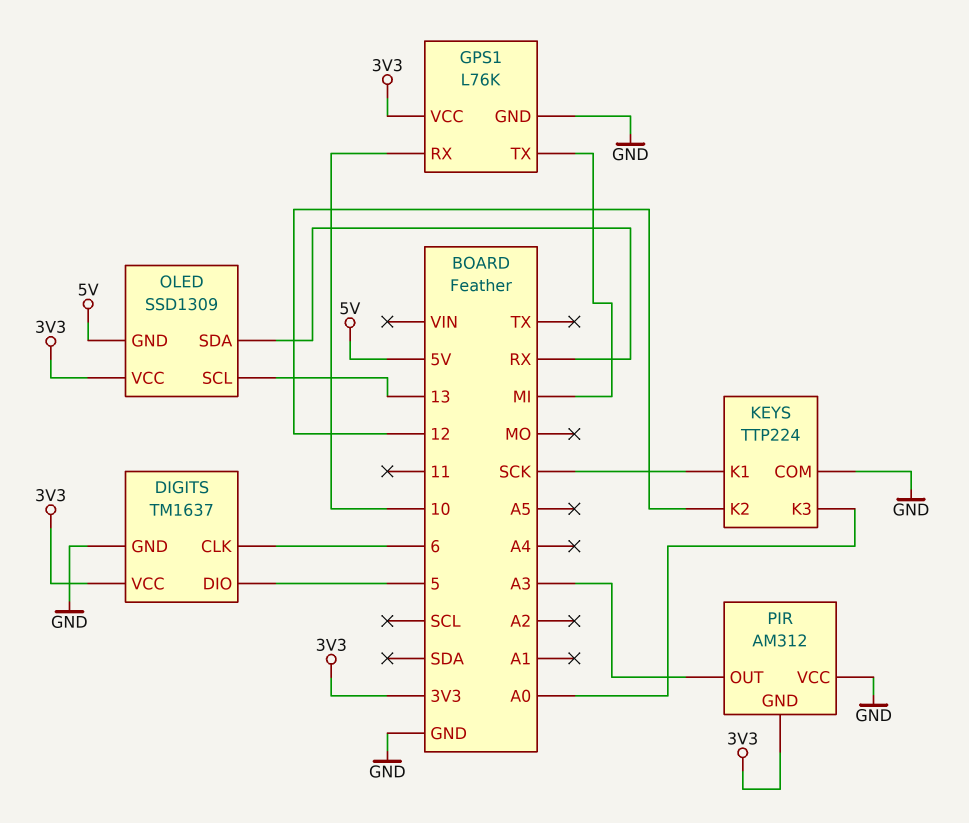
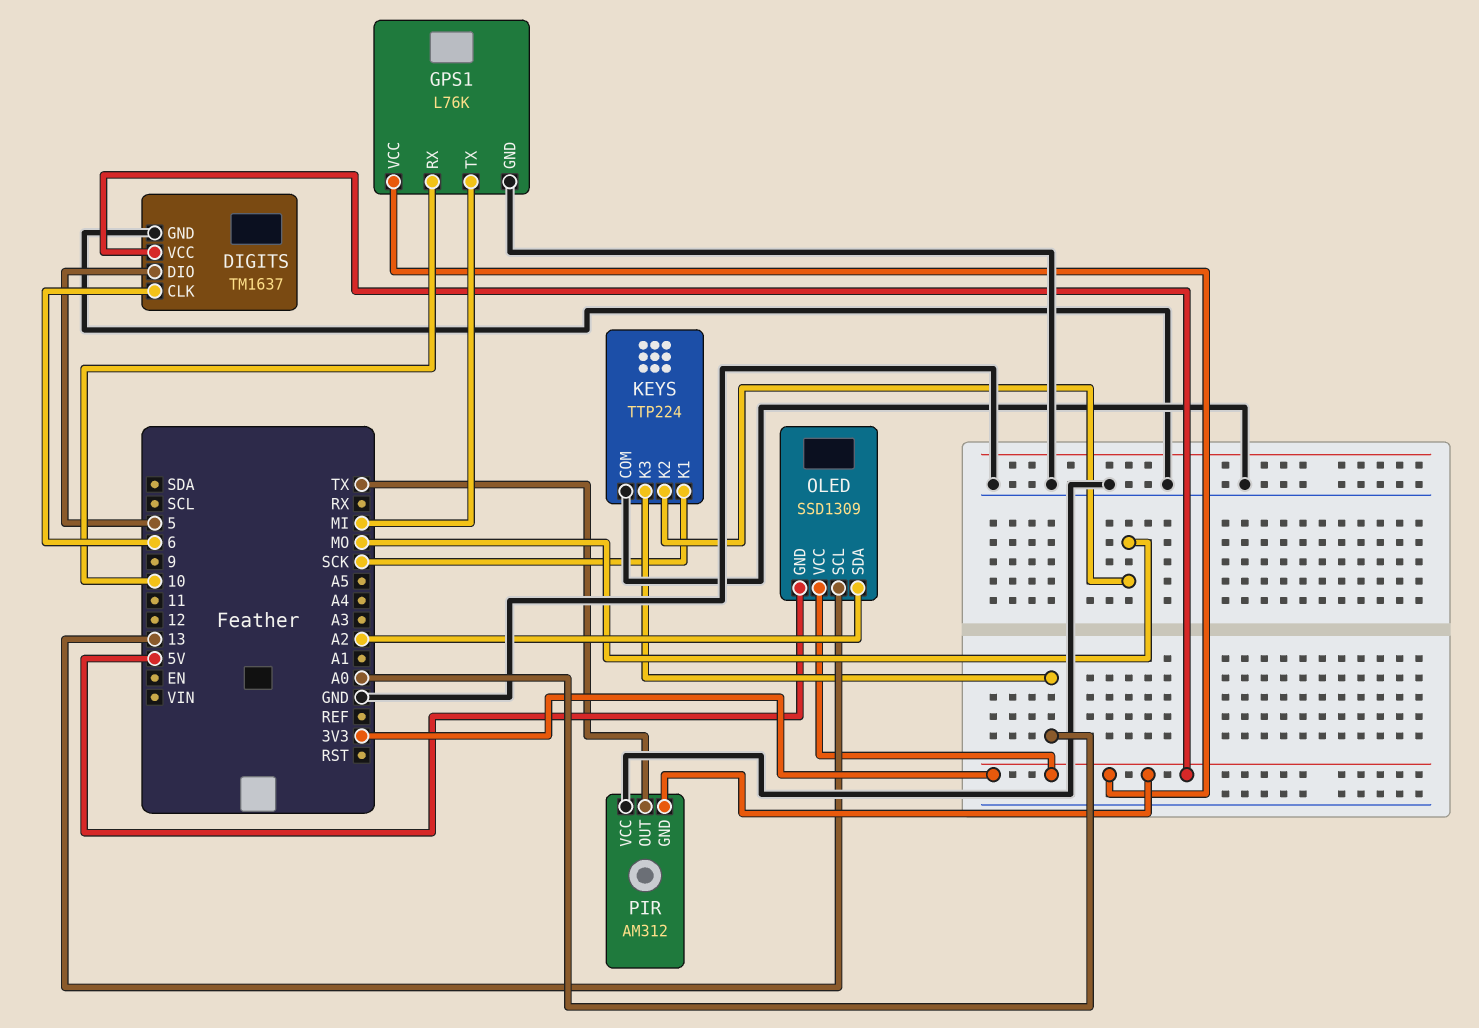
KEYS pin K2: 12 -> MO
OLED pin SDA: RX -> A2
PIR pin OUT: A3 -> TX

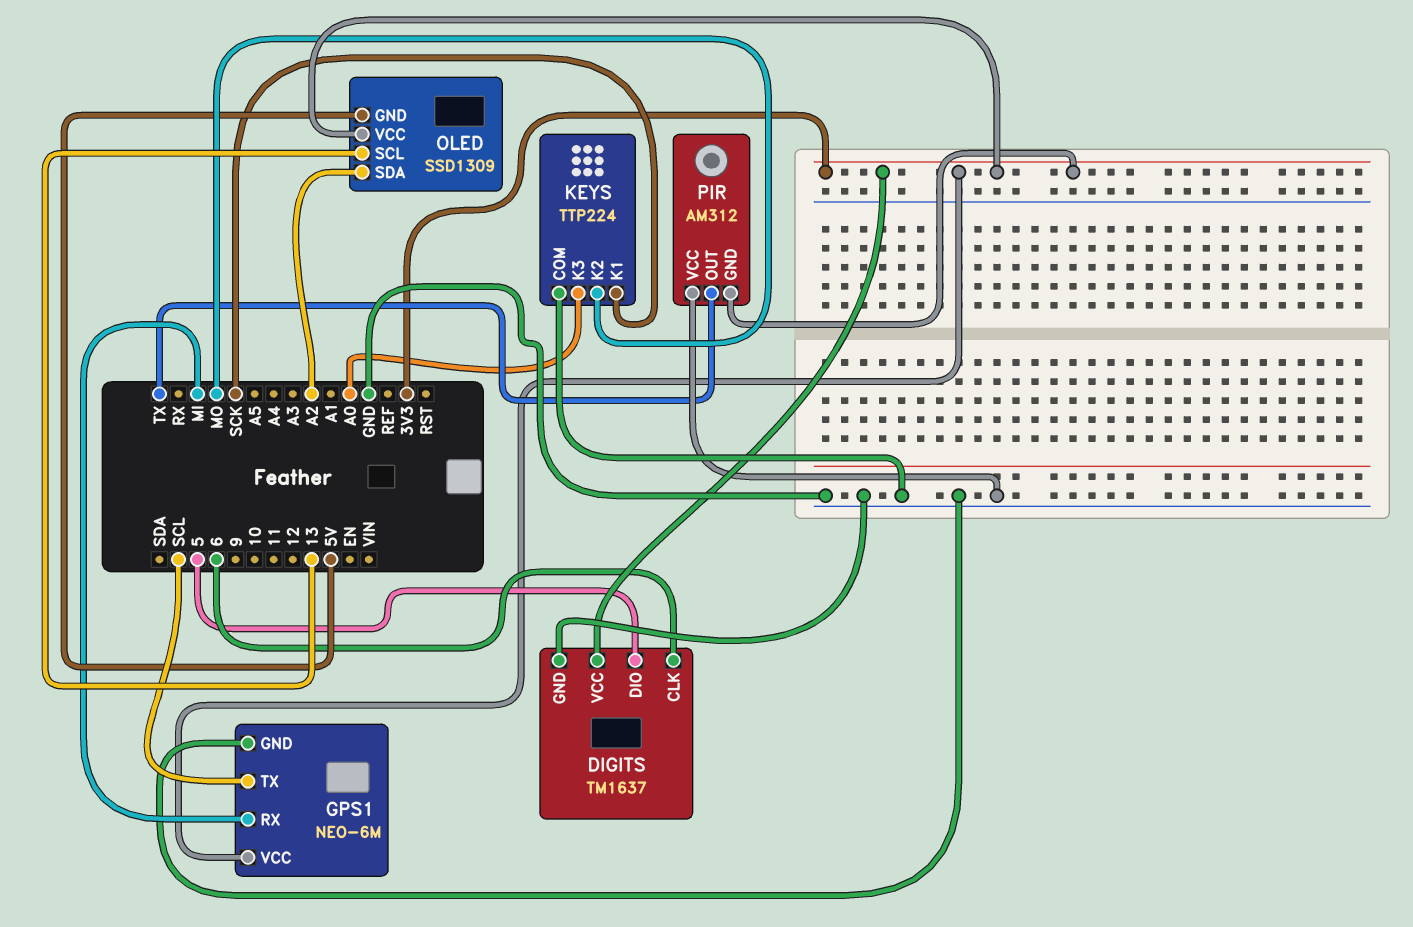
GPS1: L76K -> NEO-6M
GPS1 pin RX: 10 -> MI
GPS1 pin TX: MI -> SCL

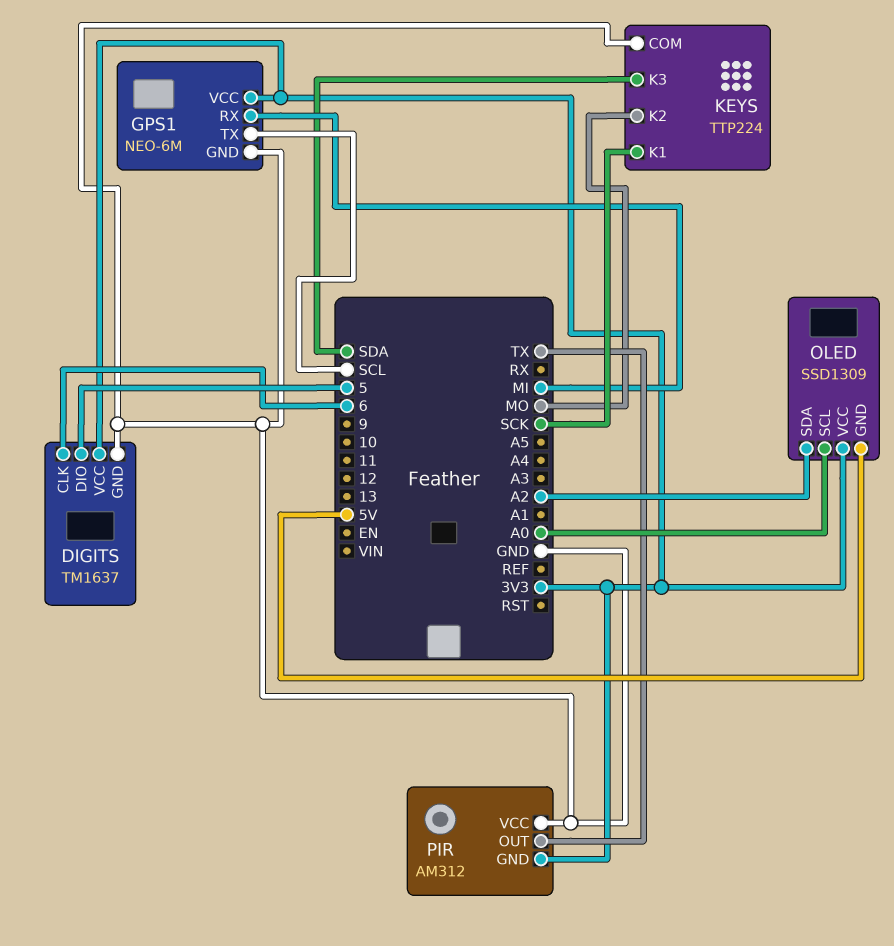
KEYS pin K3: A0 -> SDA
OLED pin SCL: 13 -> A0

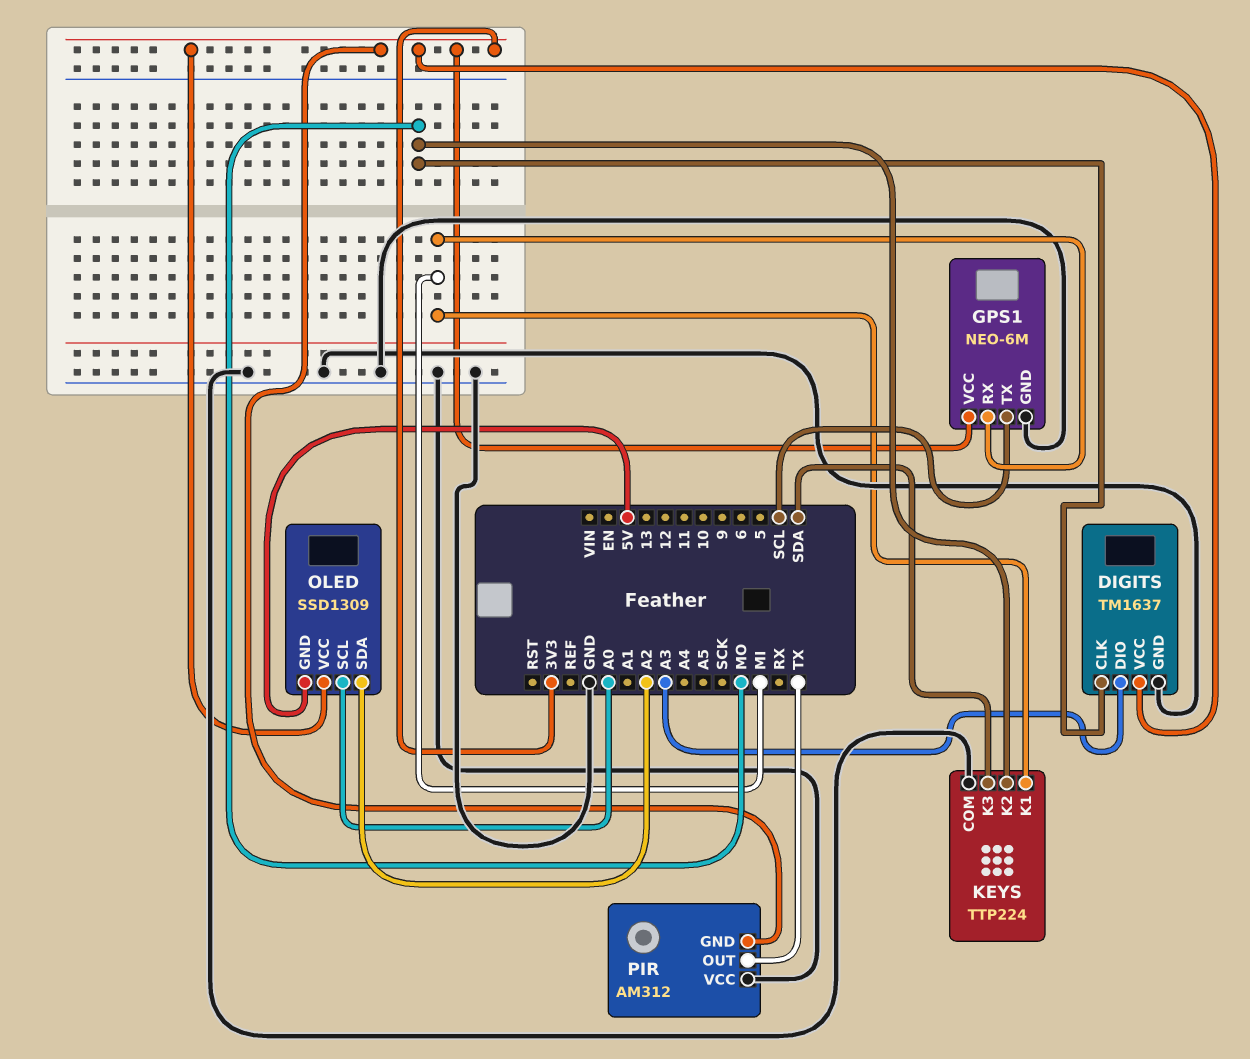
DIGITS pin CLK: 6 -> MO
DIGITS pin DIO: 5 -> A3
KEYS pin K1: SCK -> MI

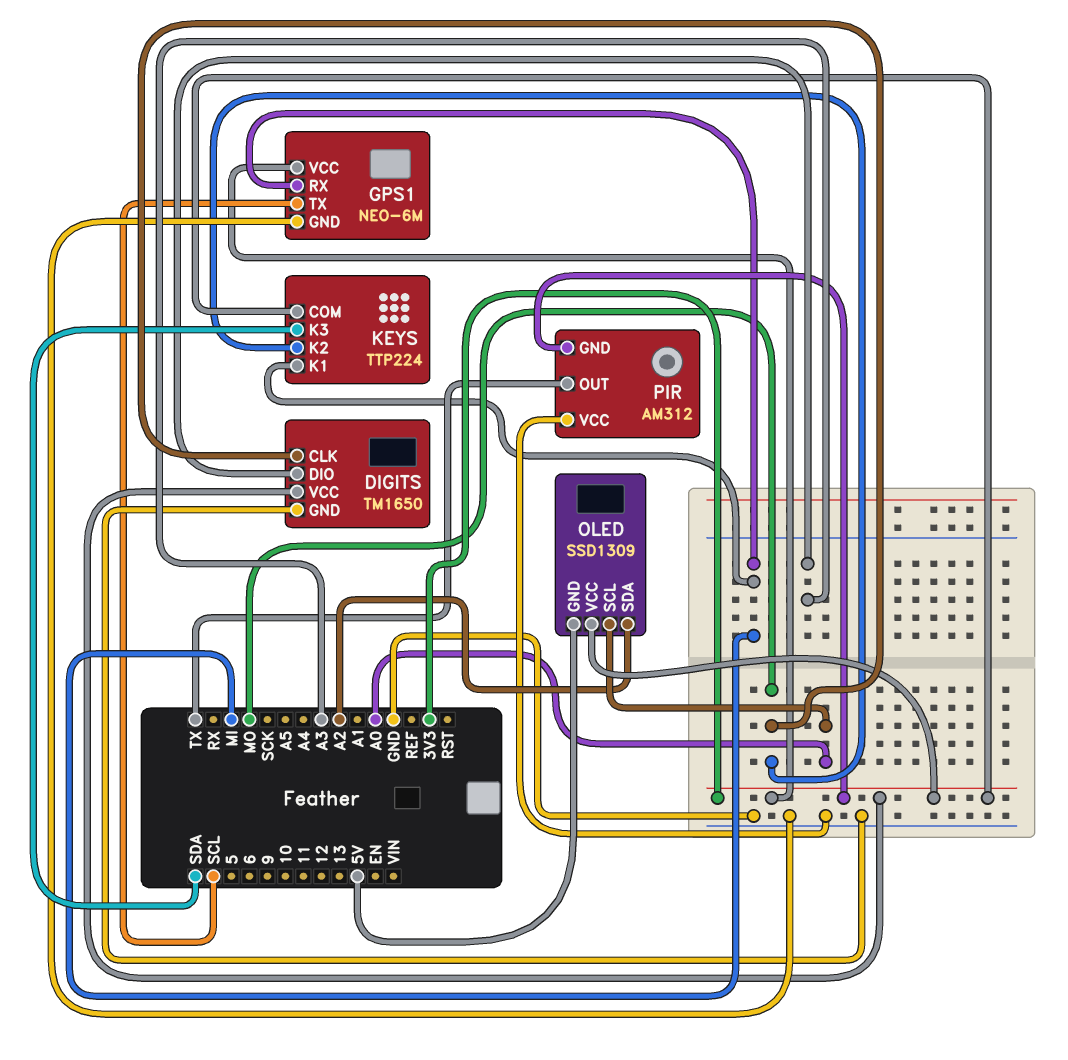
DIGITS: TM1637 -> TM1650
KEYS pin COM: GND -> 3V3

